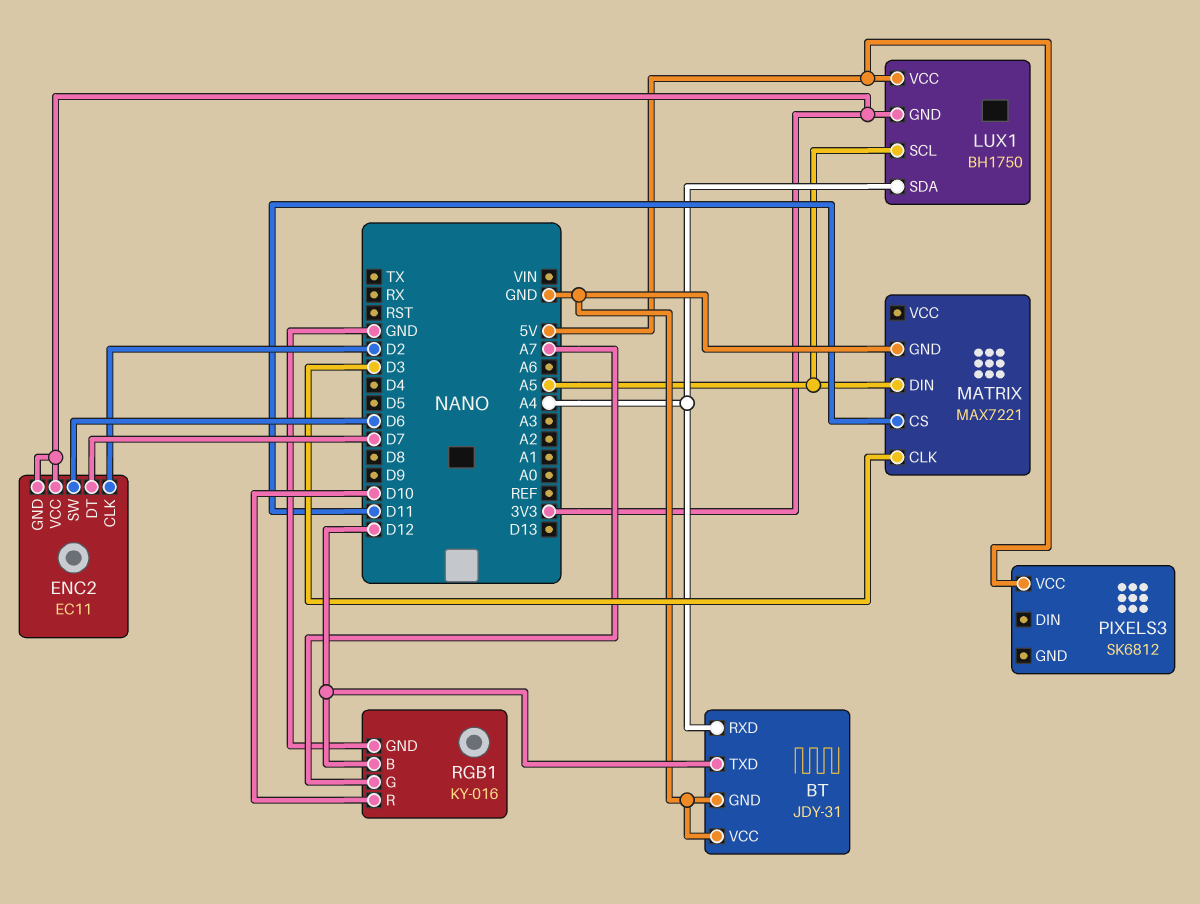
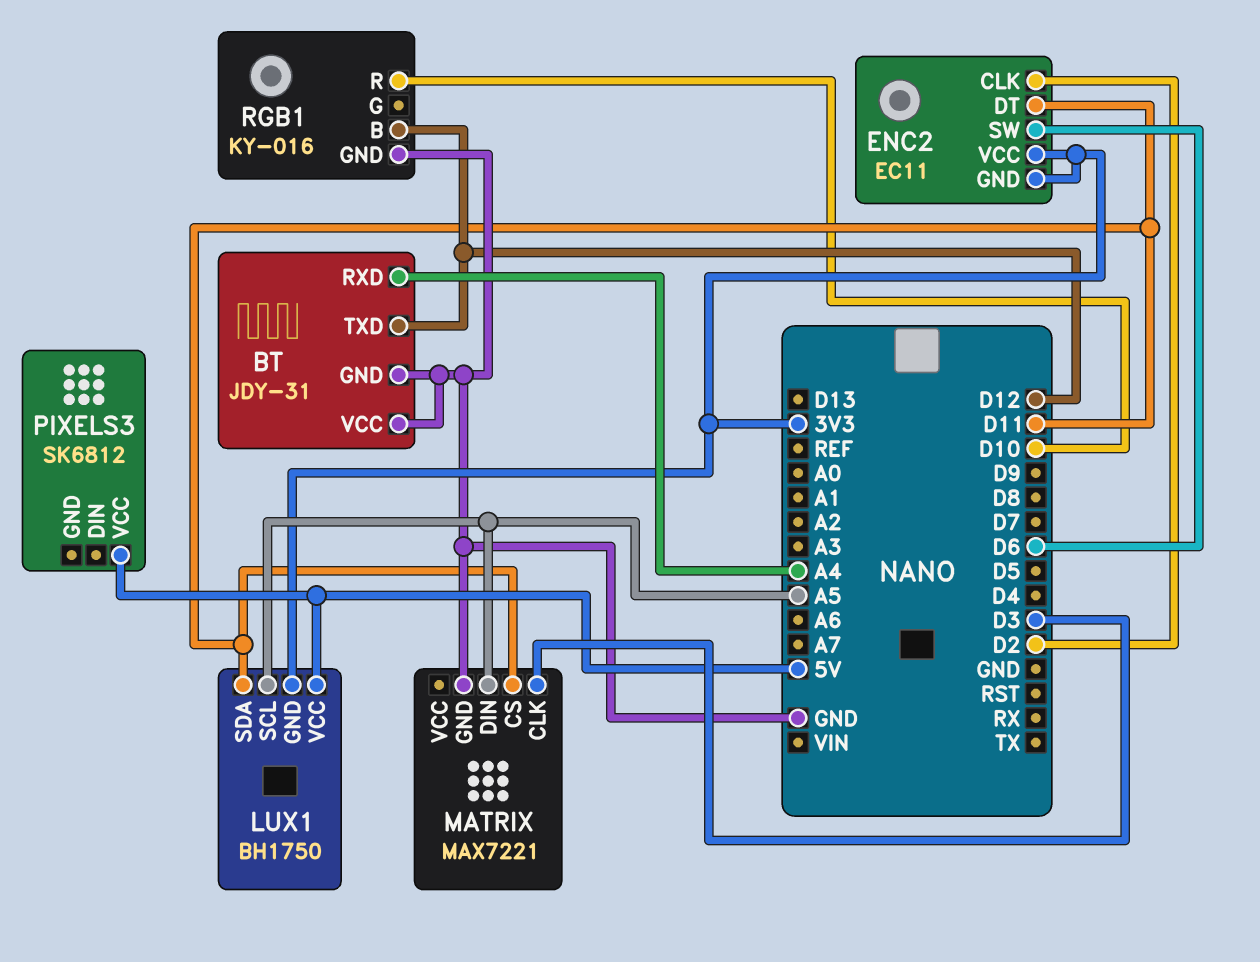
ENC2 pin DT: D7 -> D11
LUX1 pin SDA: A4 -> D11
RGB1 pin G: A7 -> none

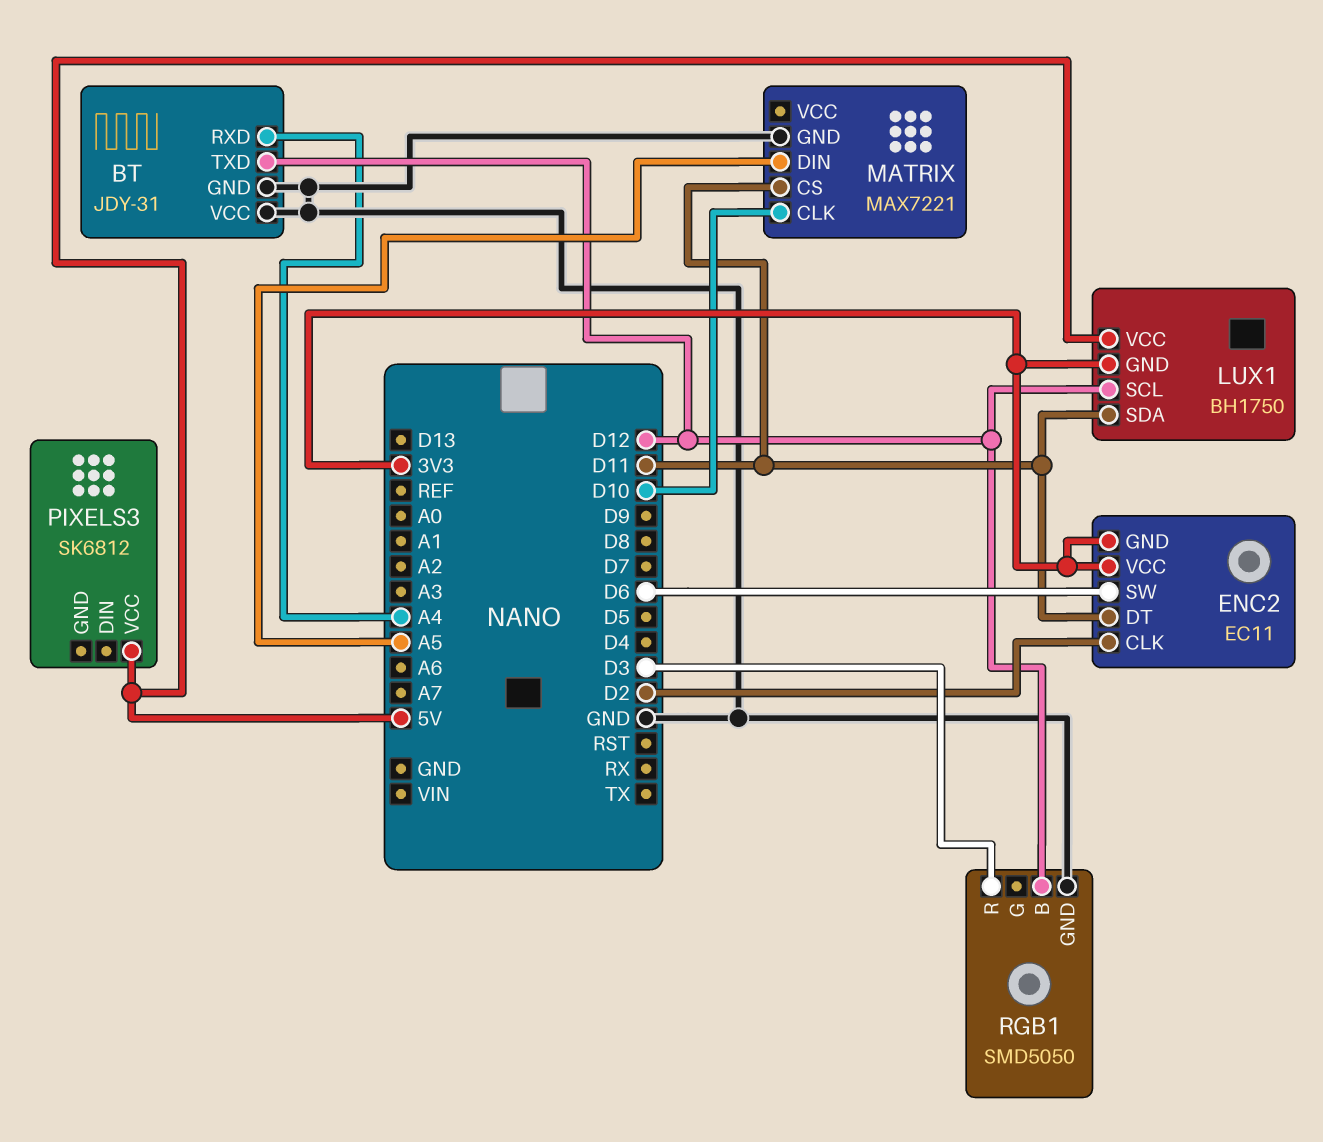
LUX1 pin SCL: A5 -> D12
MATRIX pin CLK: D3 -> D10
RGB1: KY-016 -> SMD5050
RGB1 pin R: D10 -> D3

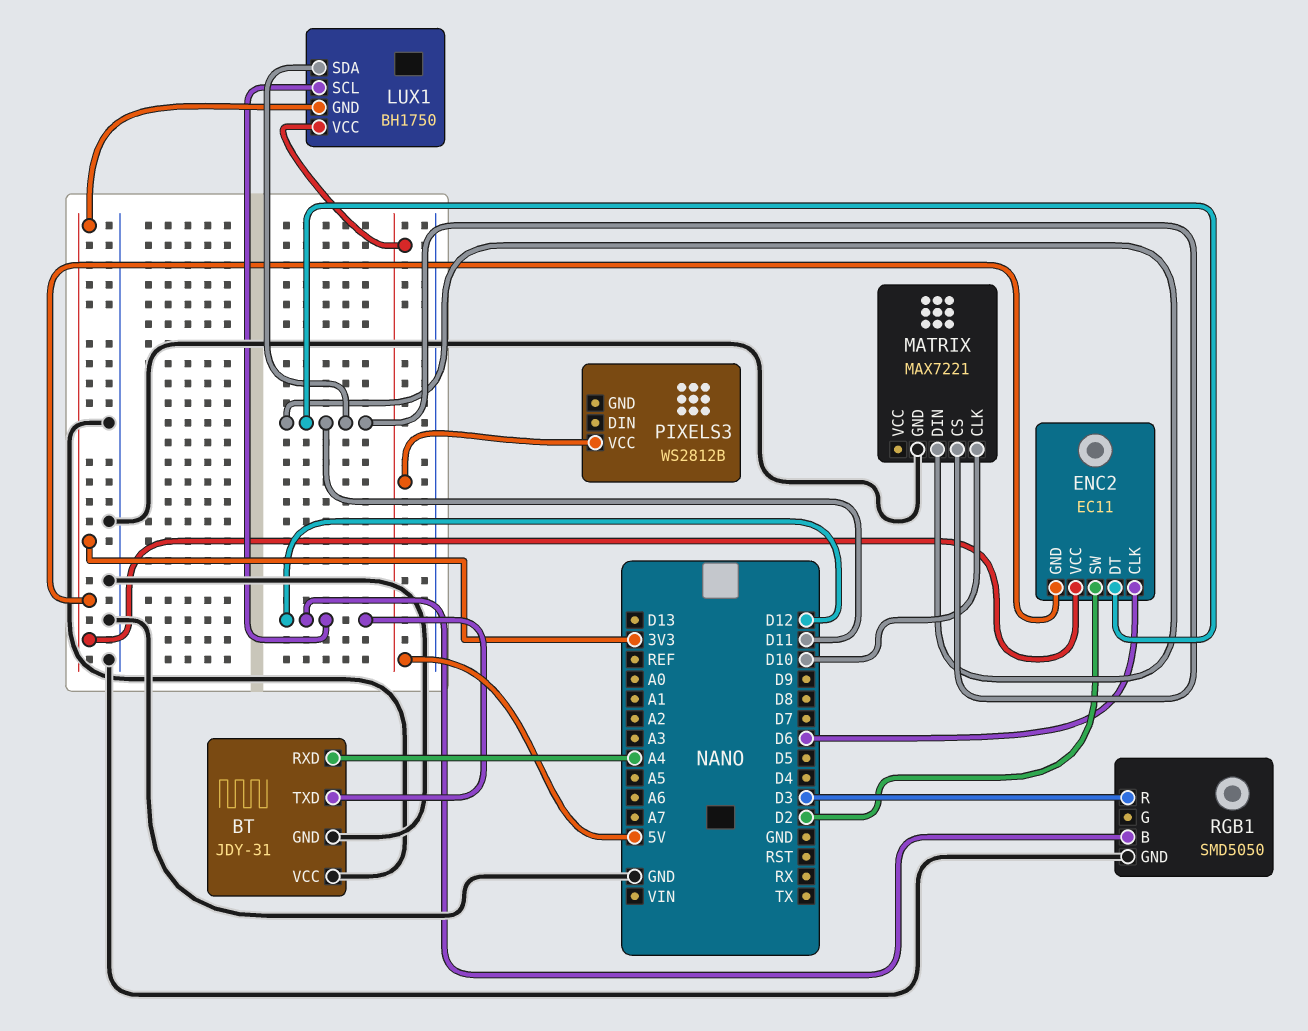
ENC2 pin CLK: D2 -> D6
ENC2 pin SW: D6 -> D2
MATRIX pin DIN: A5 -> D11
PIXELS3: SK6812 -> WS2812B

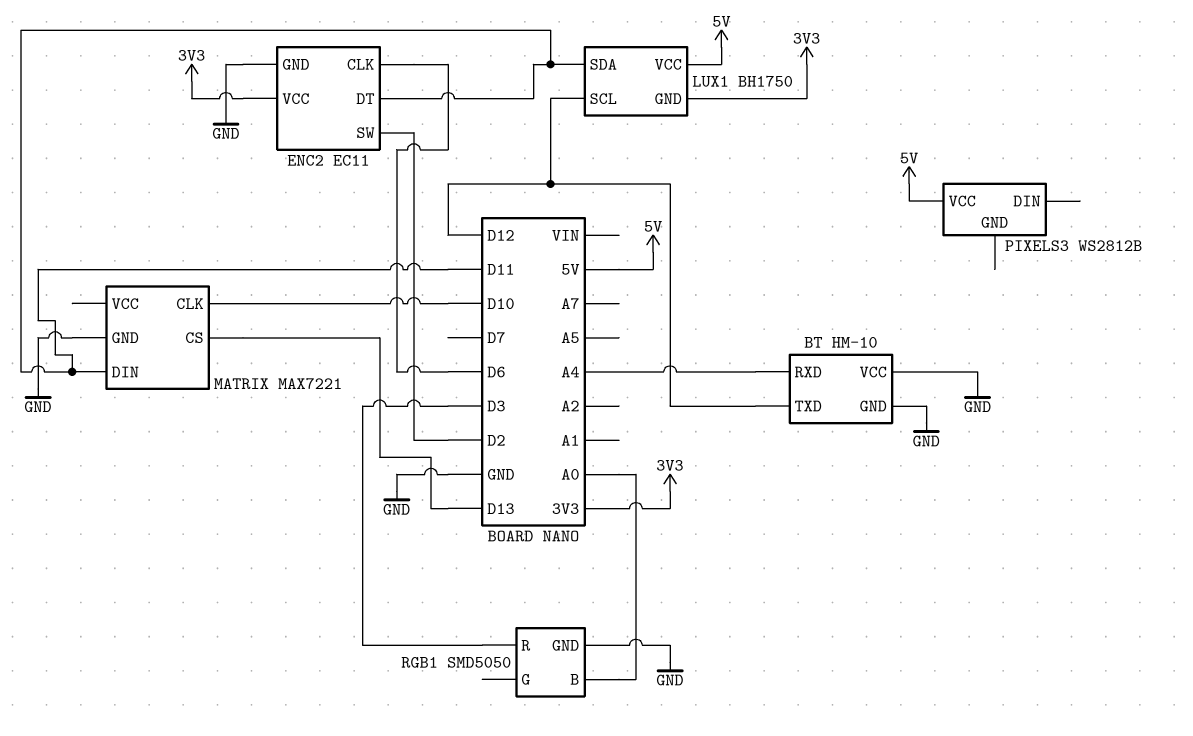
BT: JDY-31 -> HM-10
ENC2 pin GND: 3V3 -> GND
MATRIX pin CS: D11 -> D13
RGB1 pin B: D12 -> A0

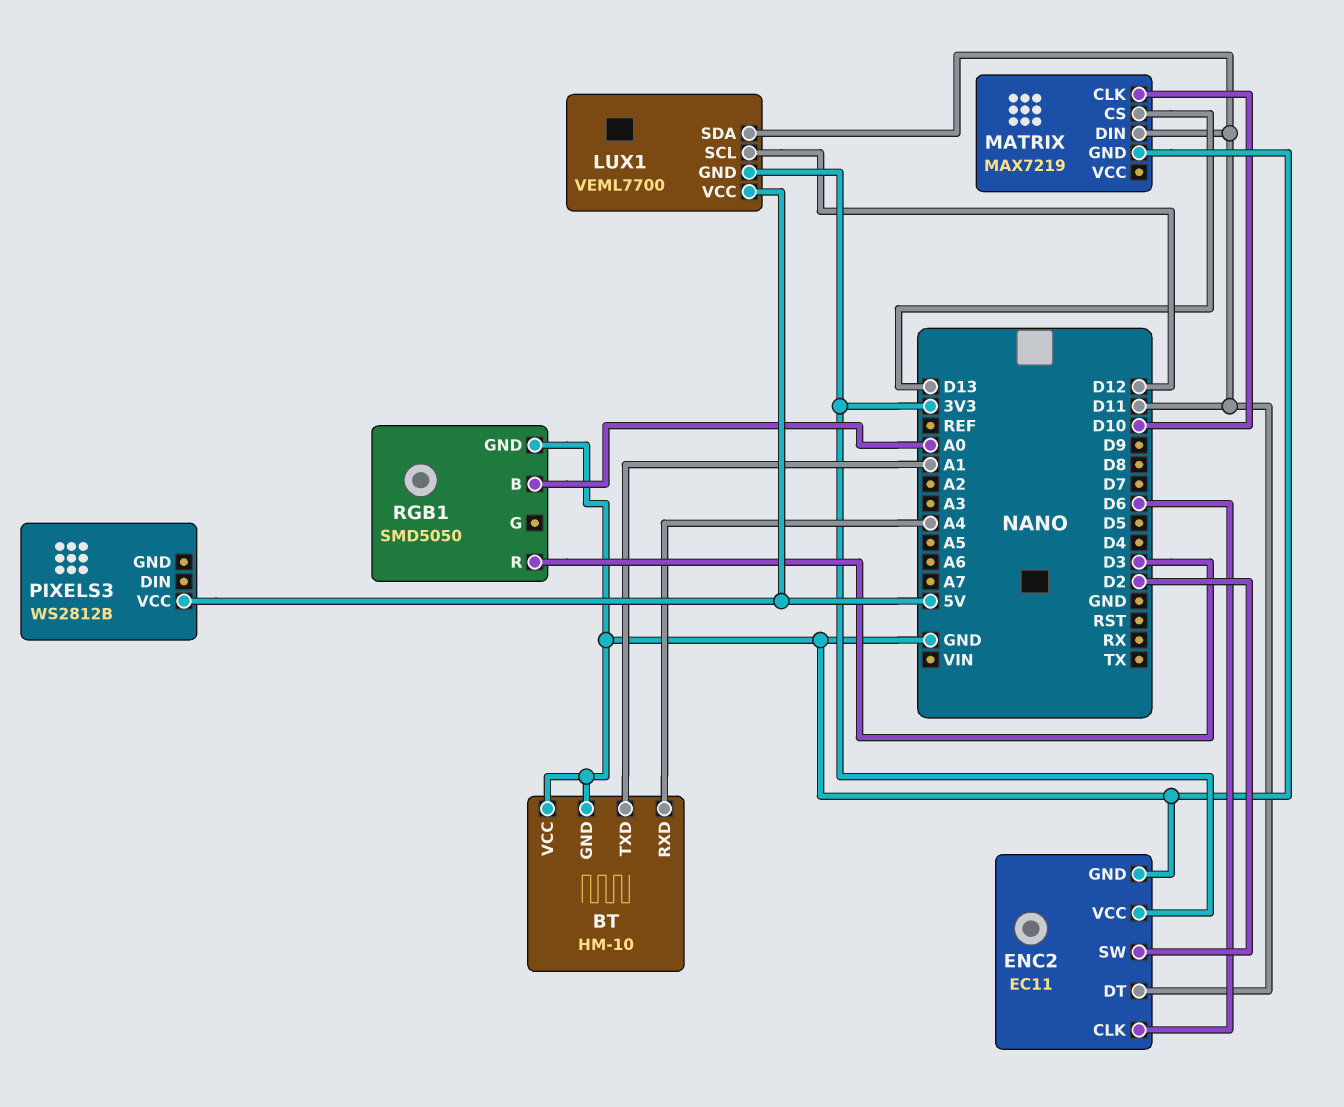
BT pin TXD: D12 -> A1
LUX1: BH1750 -> VEML7700
MATRIX: MAX7221 -> MAX7219

